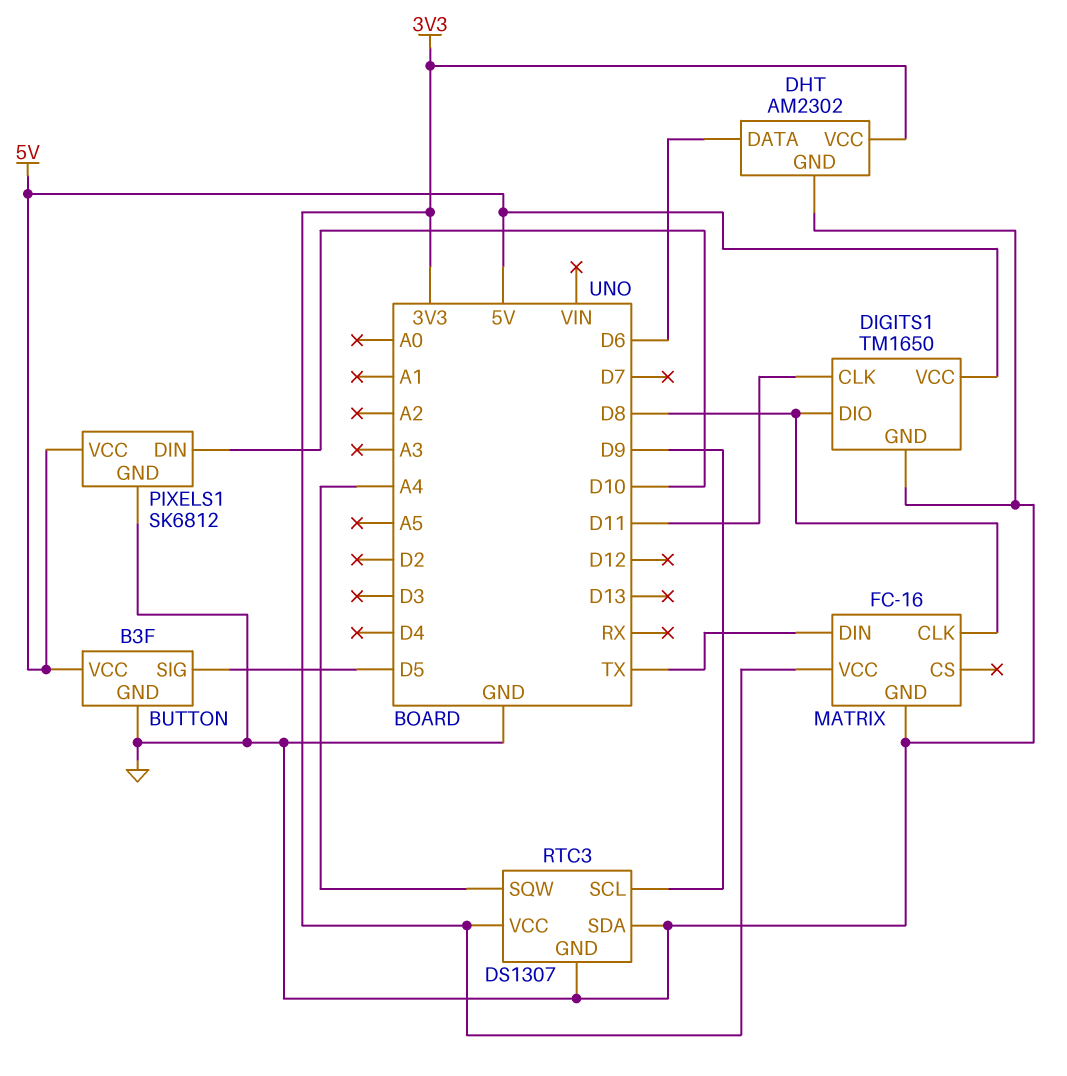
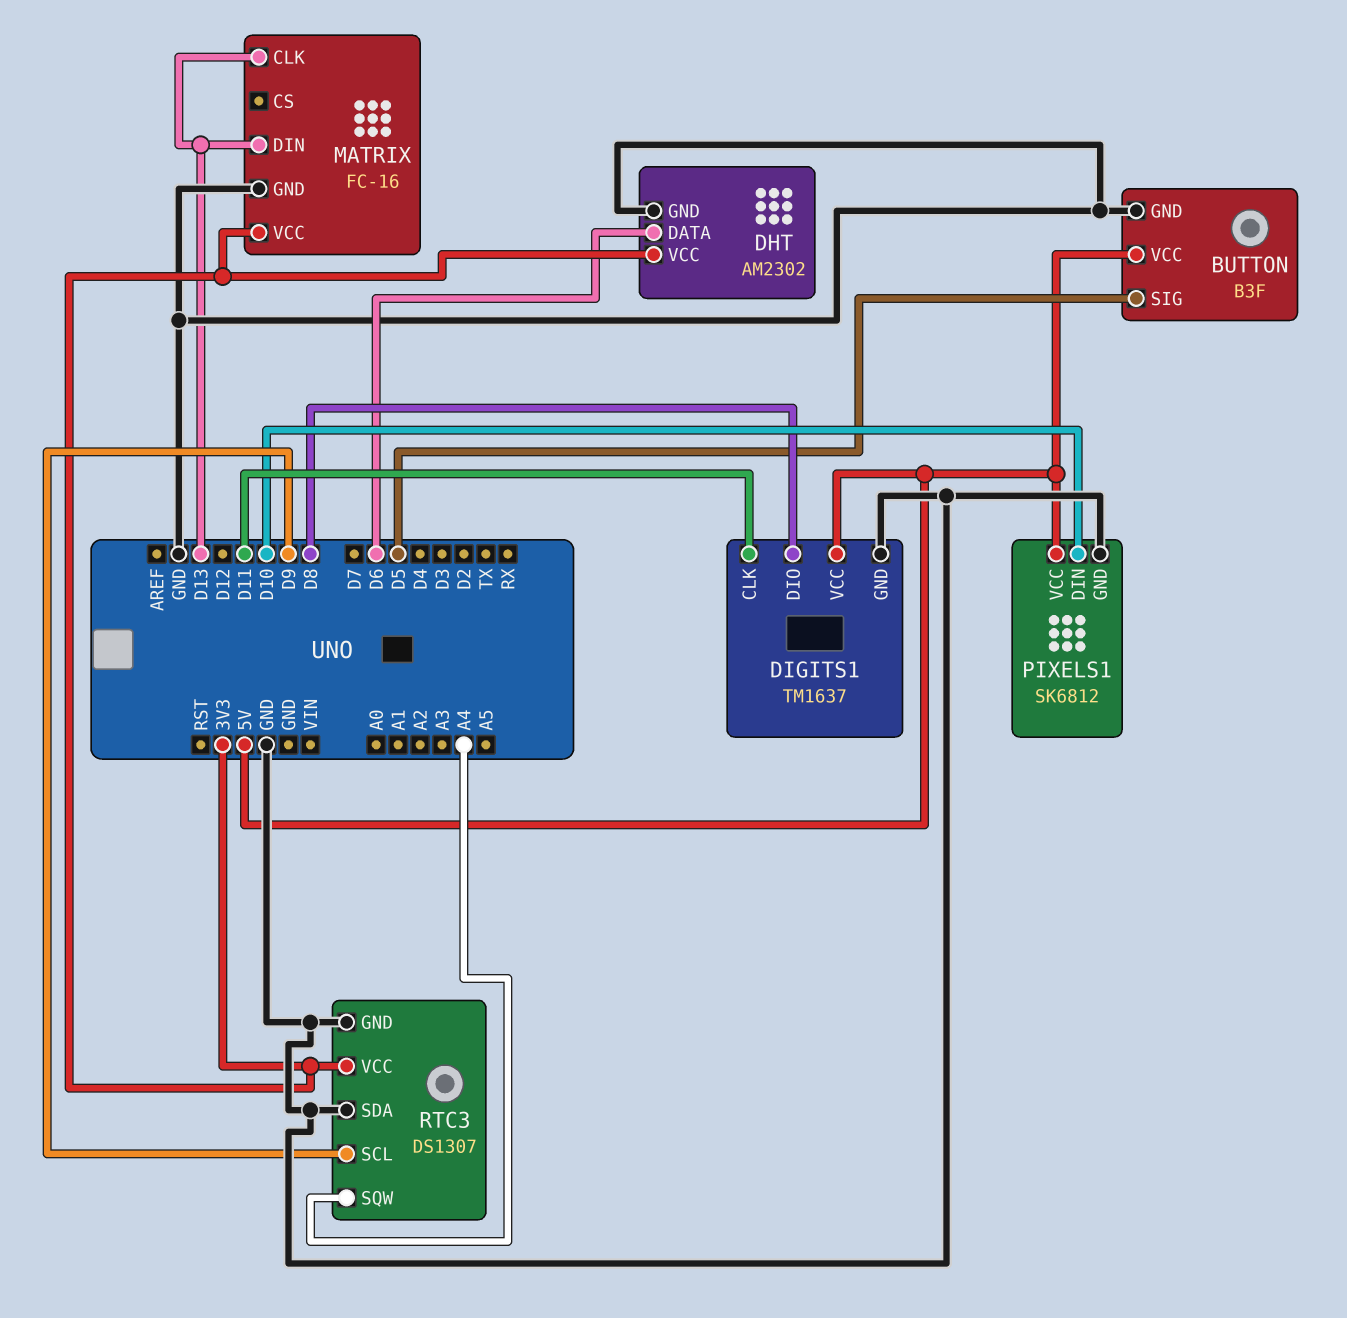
DIGITS1: TM1650 -> TM1637
MATRIX pin CLK: D8 -> D13
MATRIX pin DIN: TX -> D13

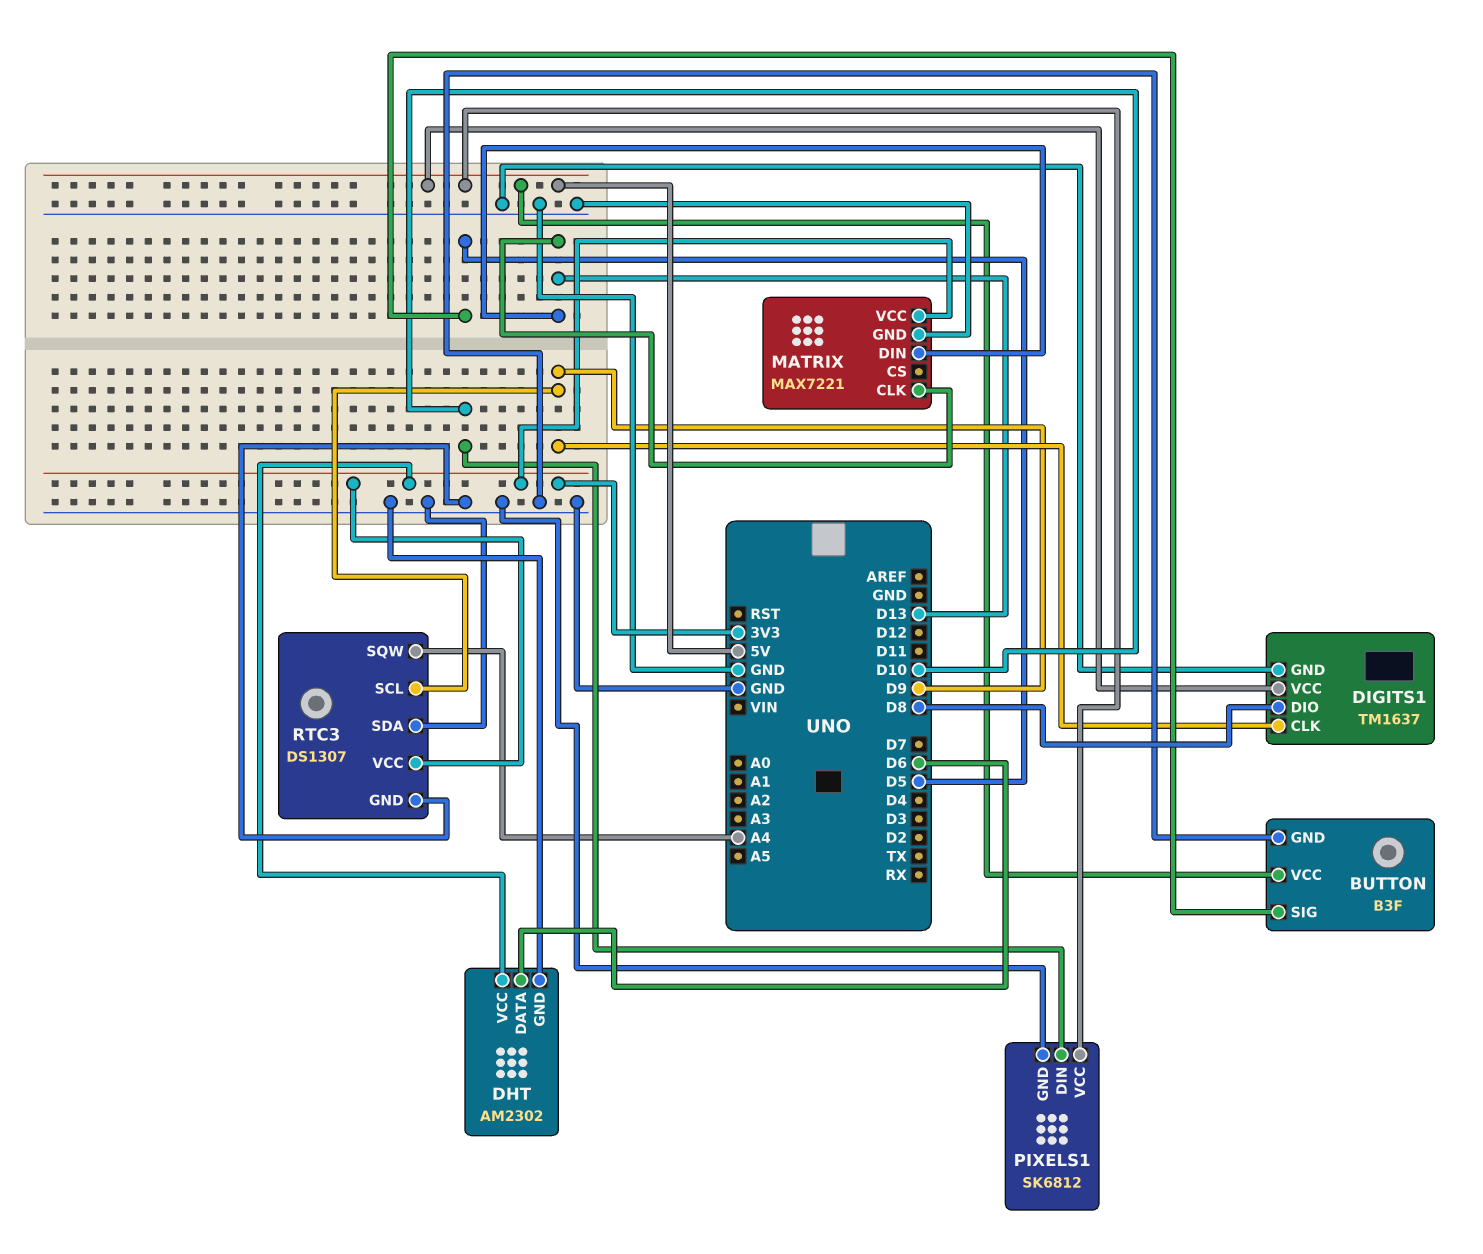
DIGITS1 pin CLK: D11 -> D9
MATRIX: FC-16 -> MAX7221

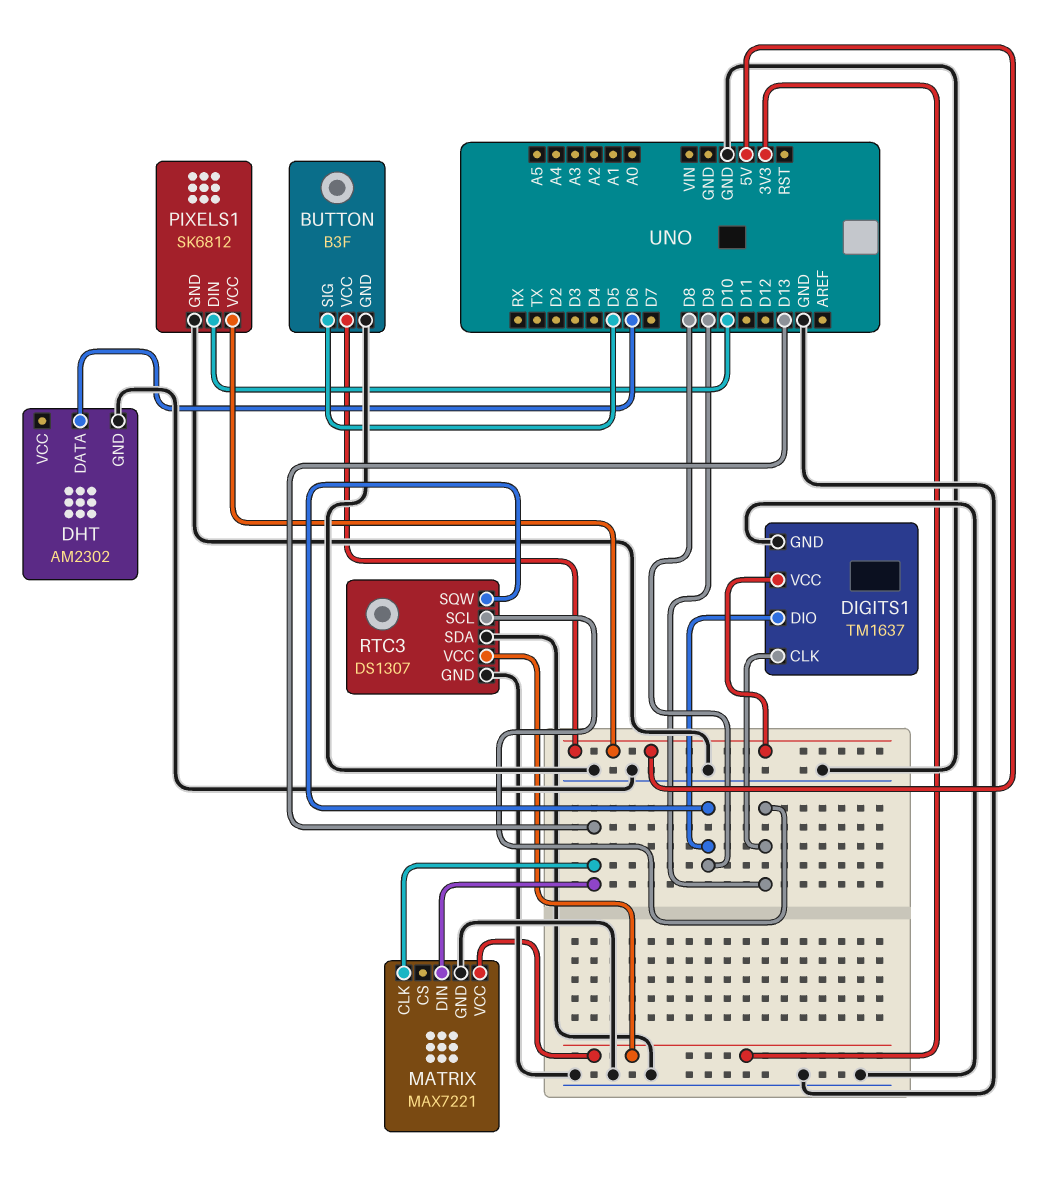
DHT pin VCC: 3V3 -> none
RTC3 pin SQW: A4 -> D8

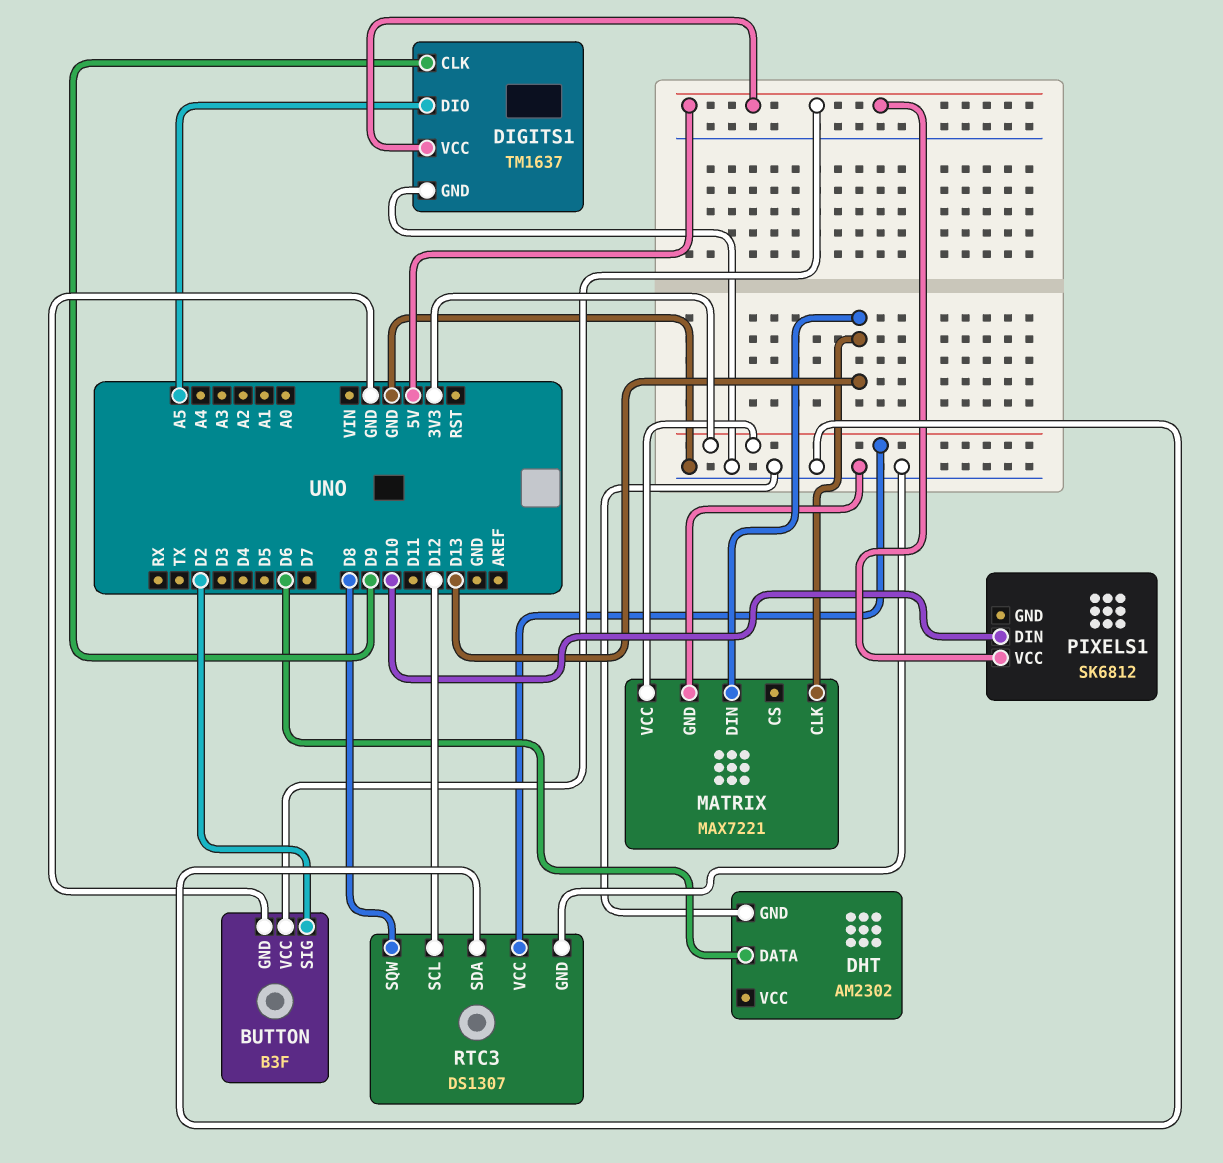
BUTTON pin SIG: D5 -> D2
DIGITS1 pin DIO: D8 -> A5
PIXELS1 pin GND: GND -> none
RTC3 pin SCL: D9 -> D12

